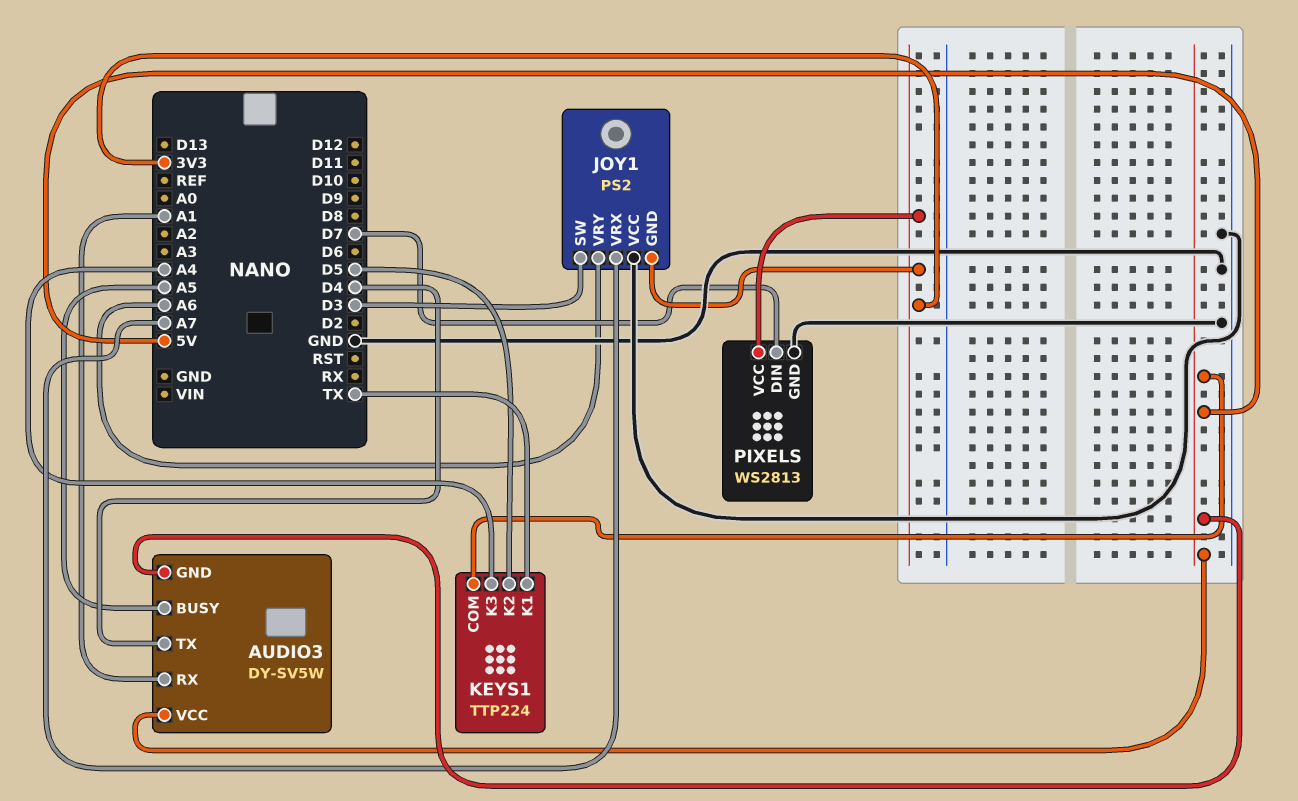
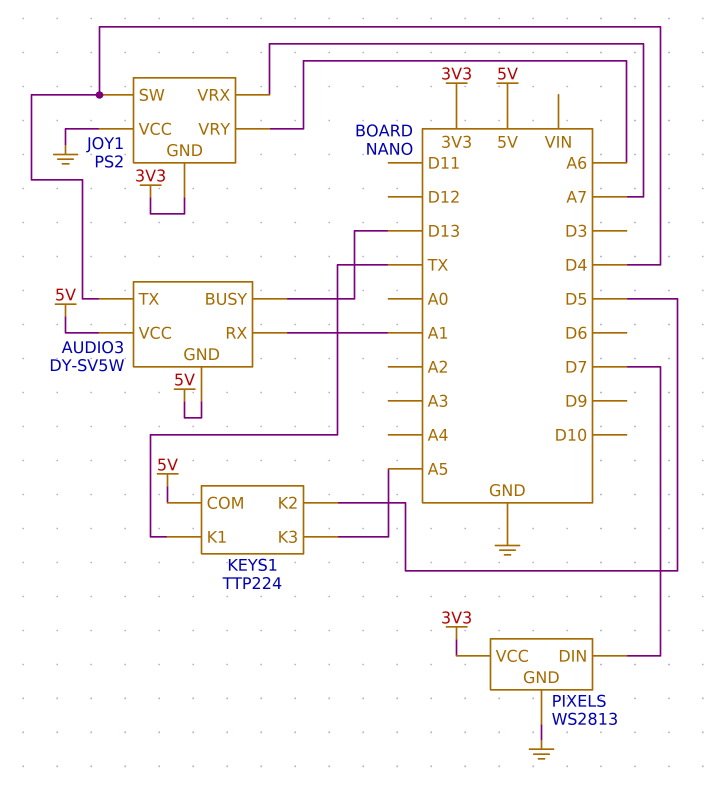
AUDIO3 pin BUSY: A5 -> D13
JOY1 pin SW: D3 -> D4
KEYS1 pin K3: A4 -> A5

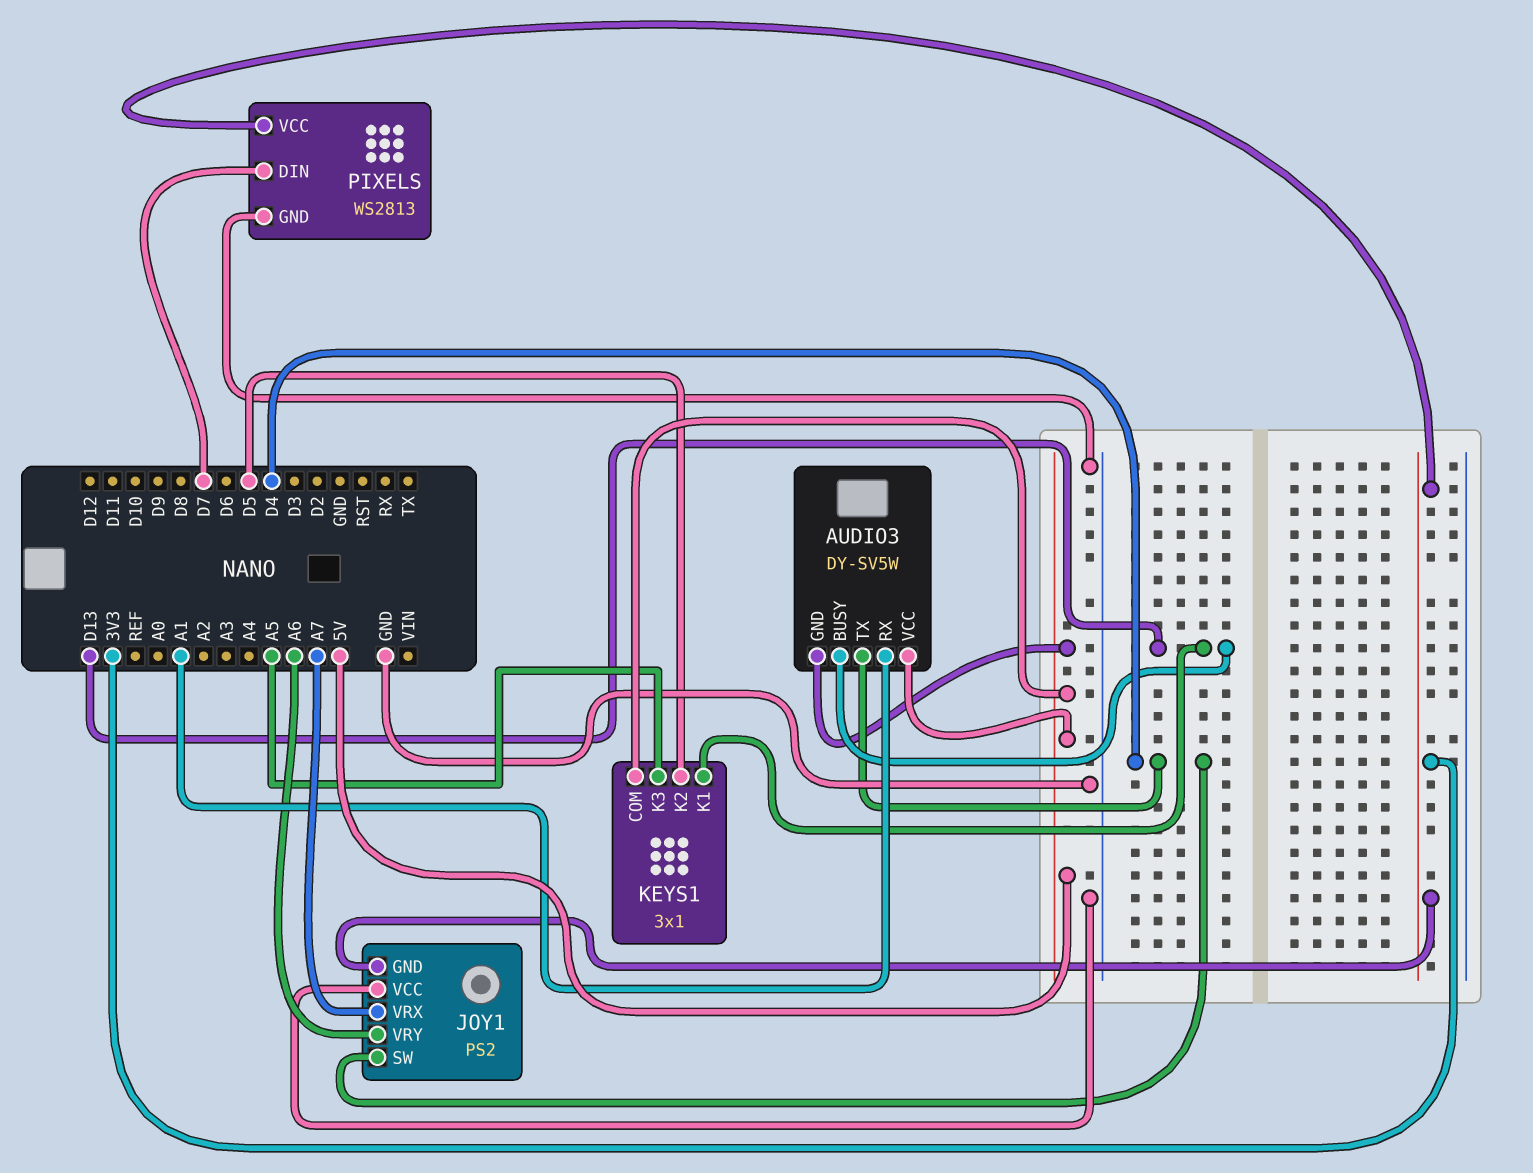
KEYS1: TTP224 -> 3x1
KEYS1 pin K1: TX -> D13

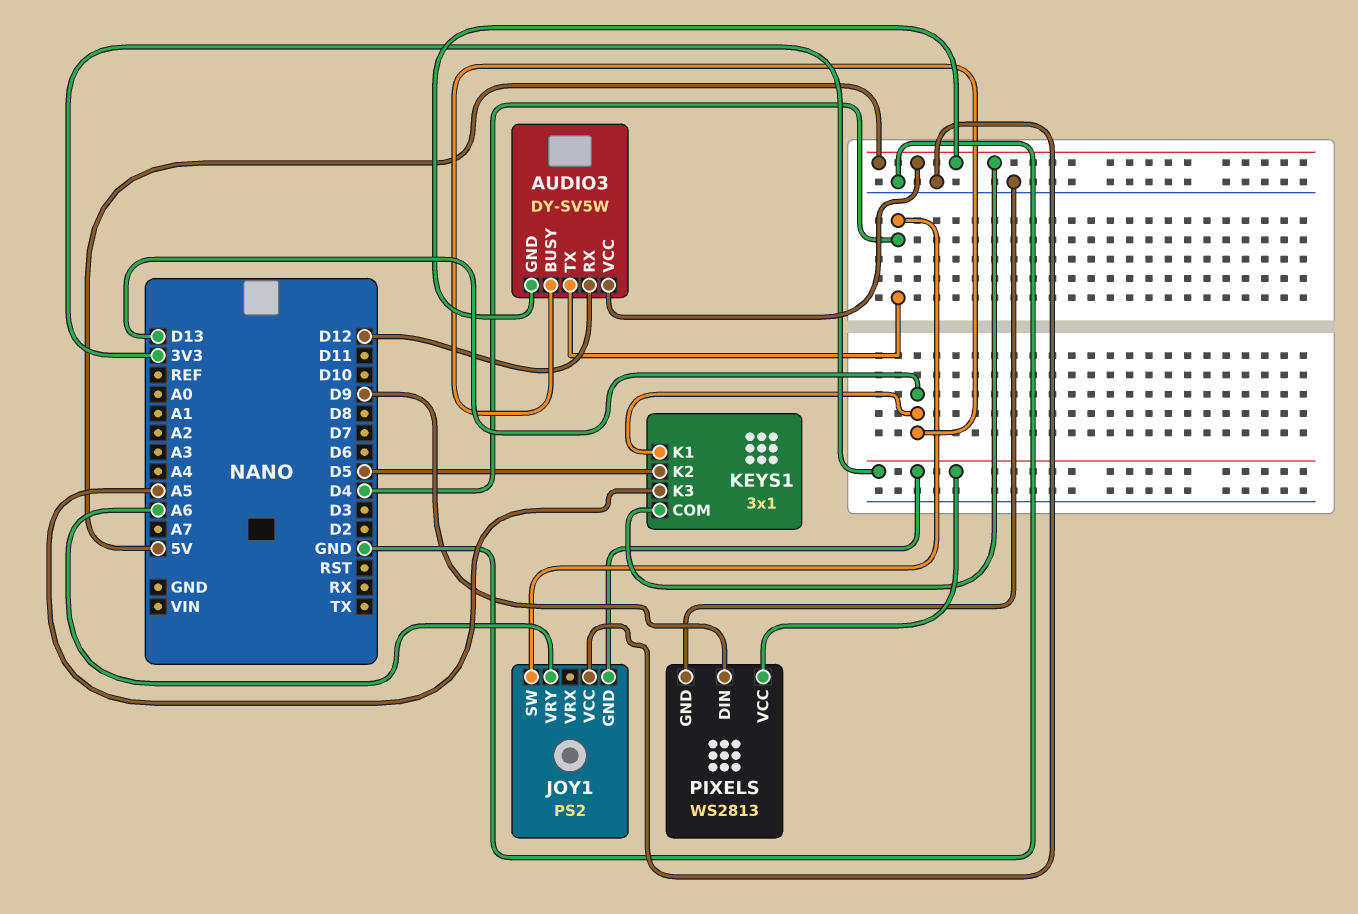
AUDIO3 pin RX: A1 -> D12
JOY1 pin VRX: A7 -> none
PIXELS pin DIN: D7 -> D9

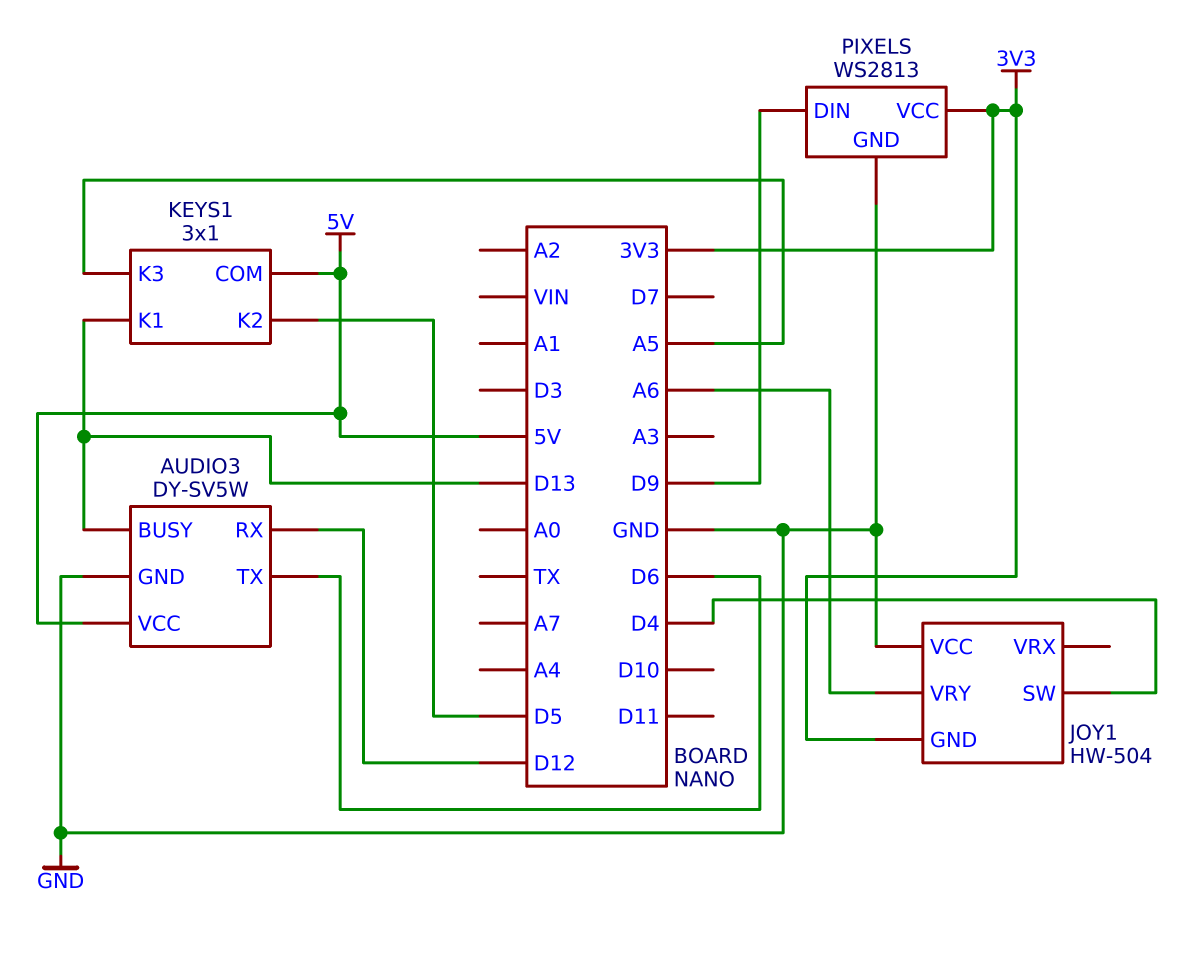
AUDIO3 pin GND: 5V -> GND
AUDIO3 pin TX: D4 -> D6
JOY1: PS2 -> HW-504

